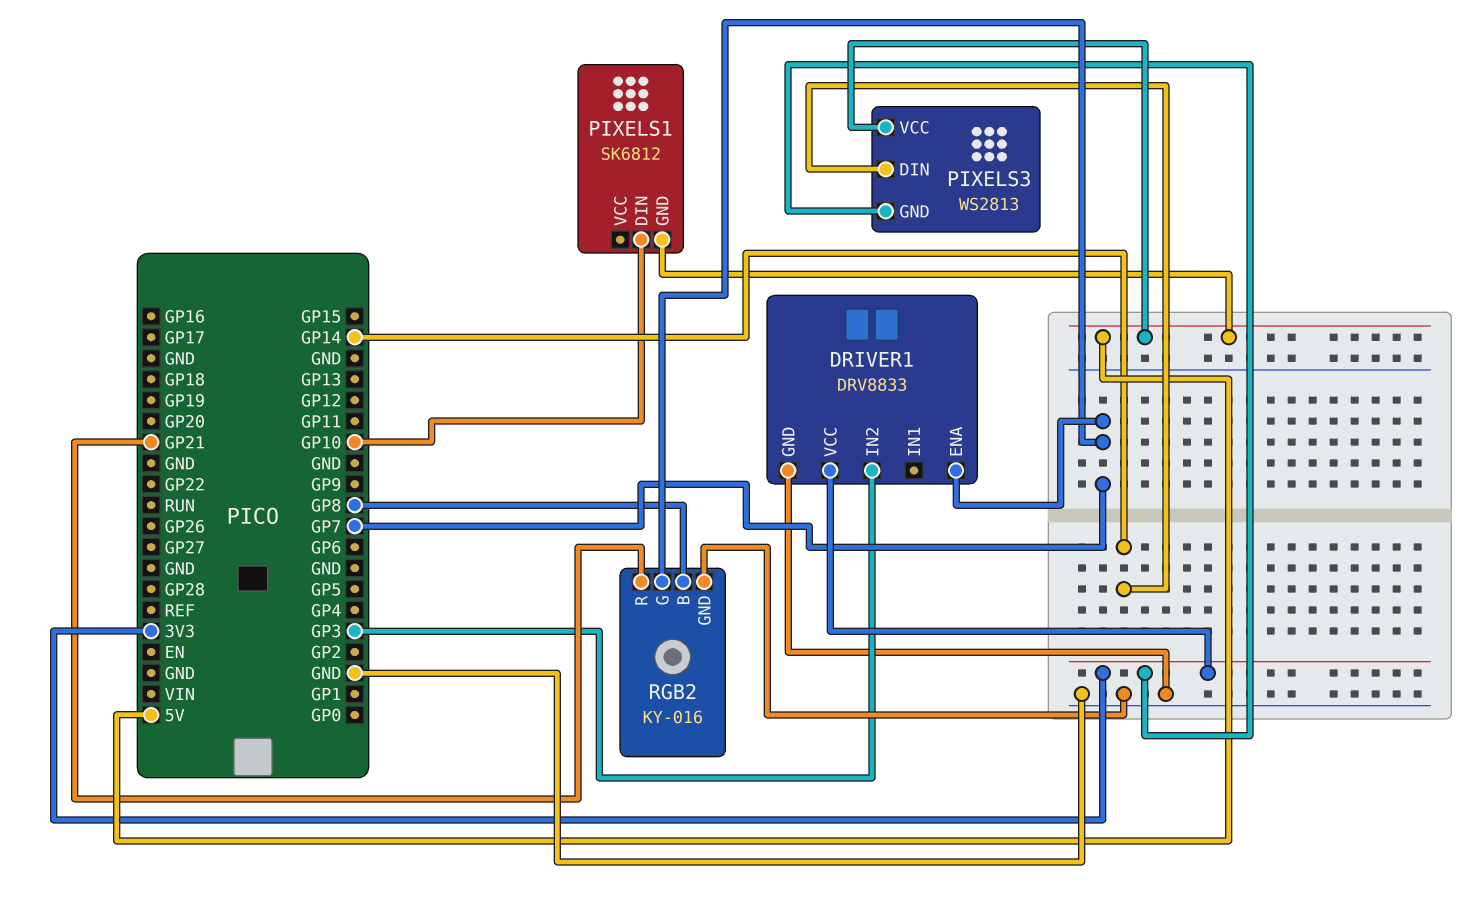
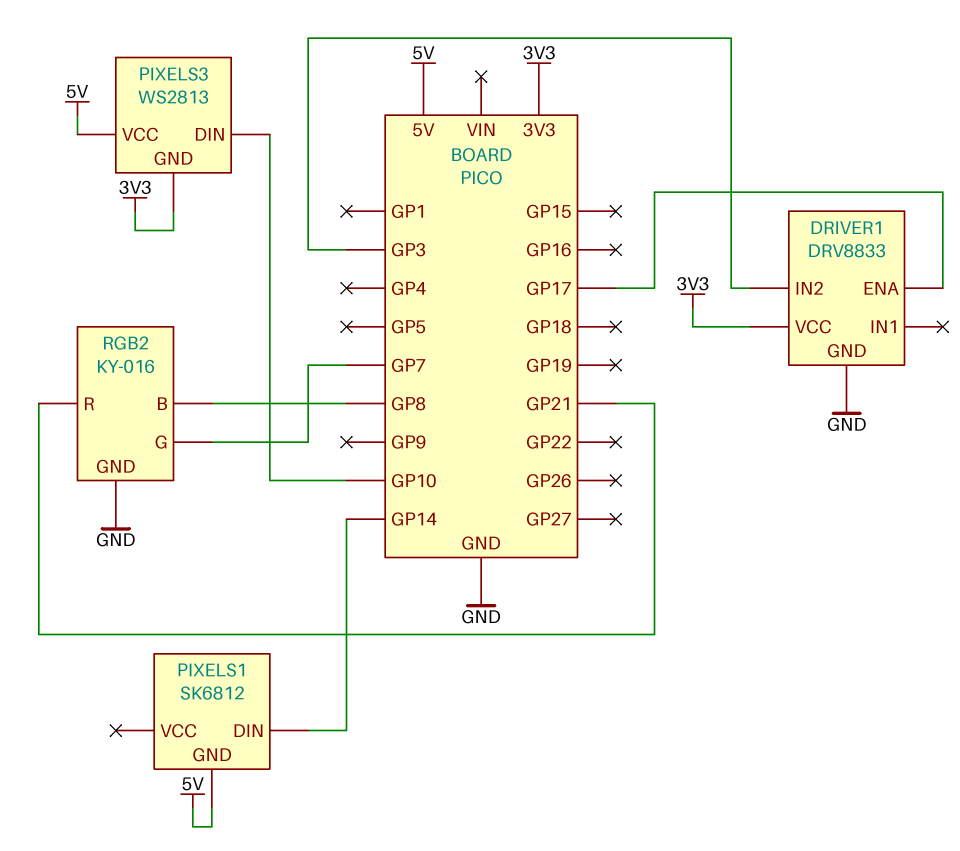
DRIVER1 pin ENA: GP7 -> GP17
PIXELS1 pin DIN: GP10 -> GP14
PIXELS3 pin DIN: GP14 -> GP10

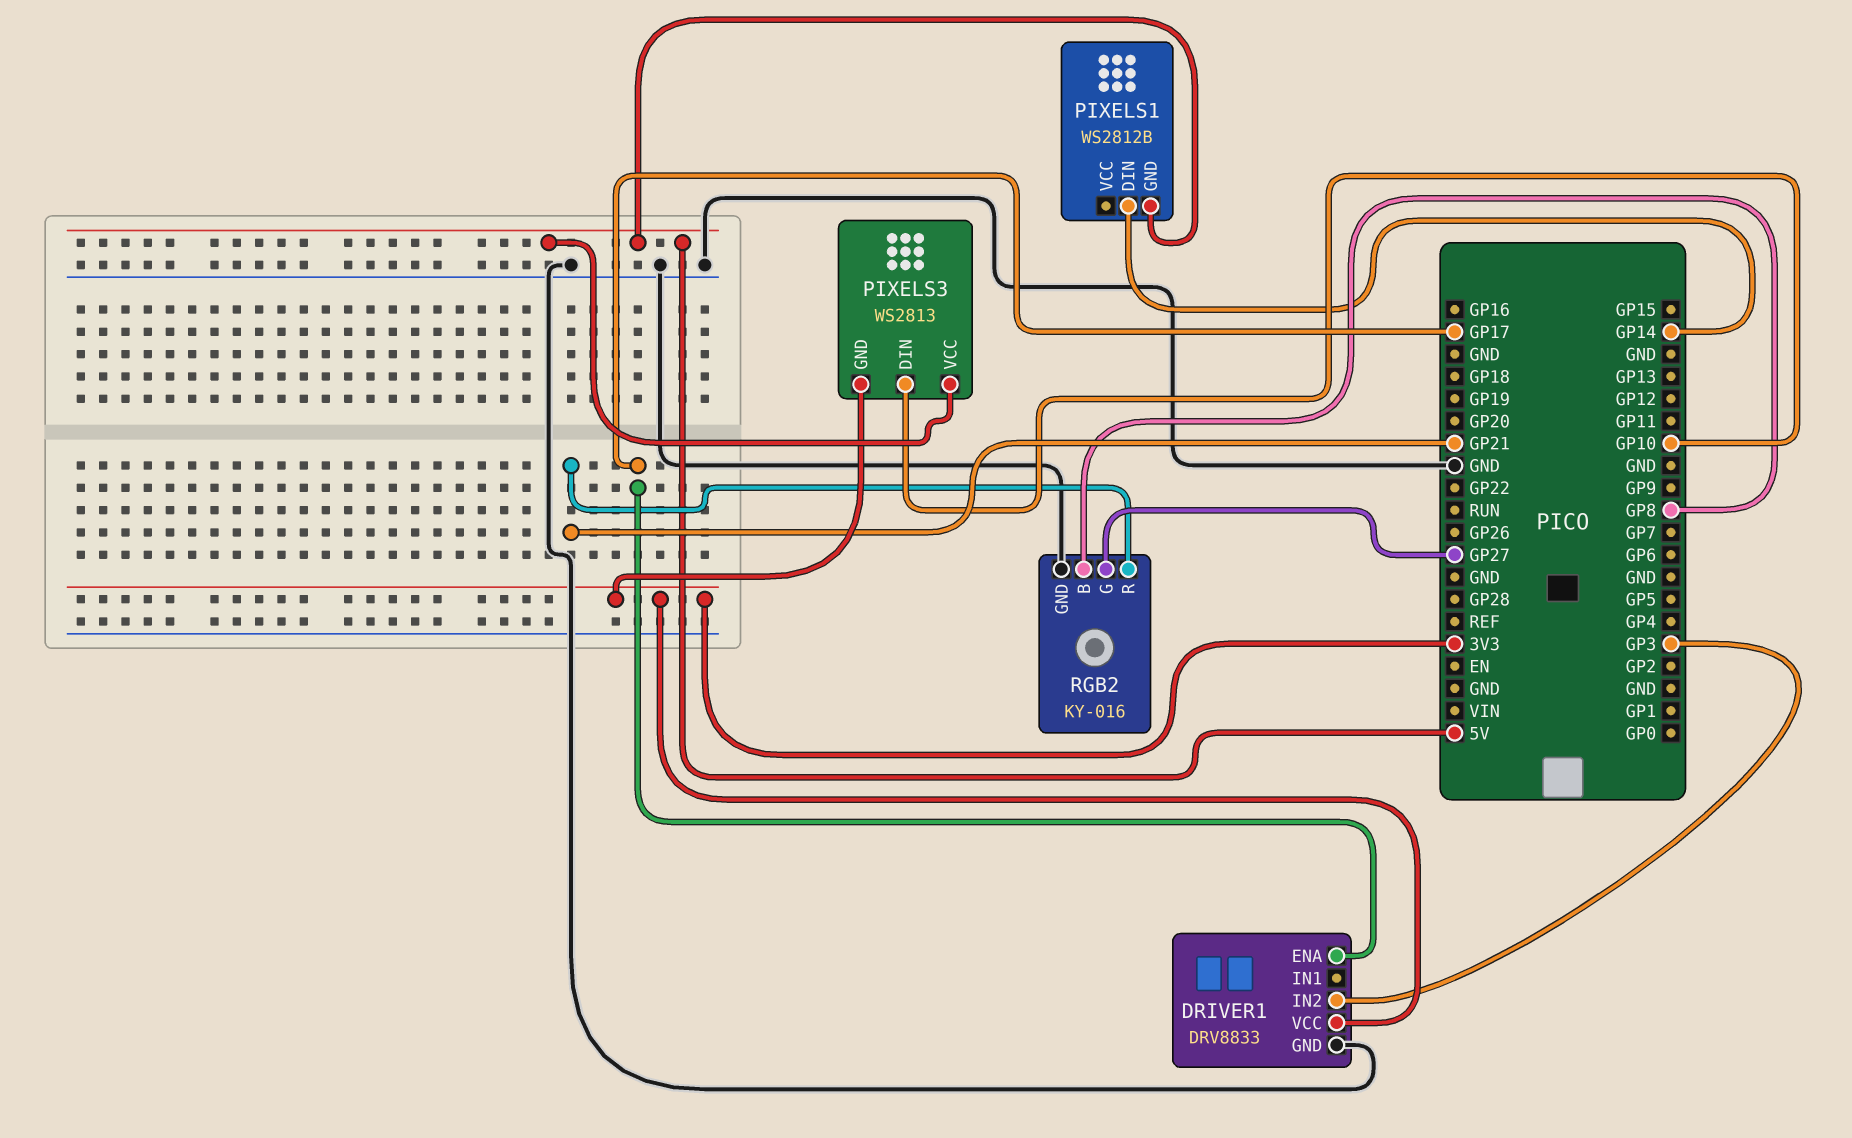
PIXELS1: SK6812 -> WS2812B
RGB2 pin G: GP7 -> GP27

